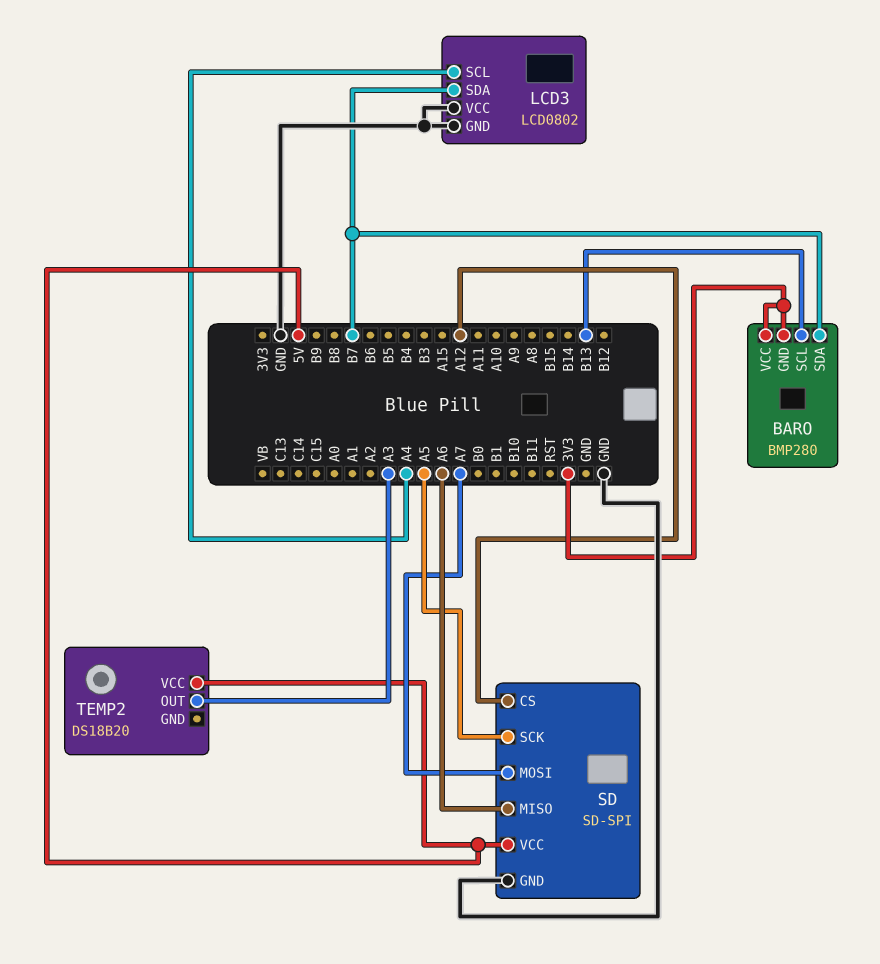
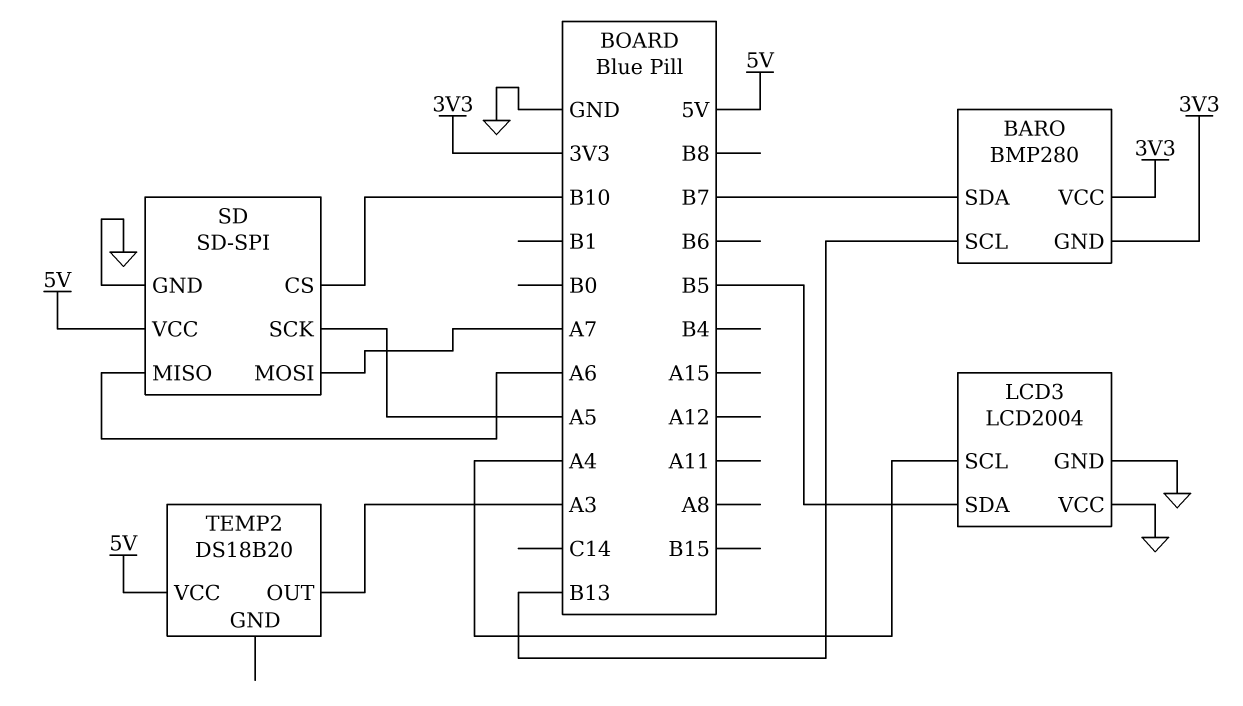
LCD3: LCD0802 -> LCD2004
LCD3 pin SDA: B7 -> B5
SD pin CS: A12 -> B10

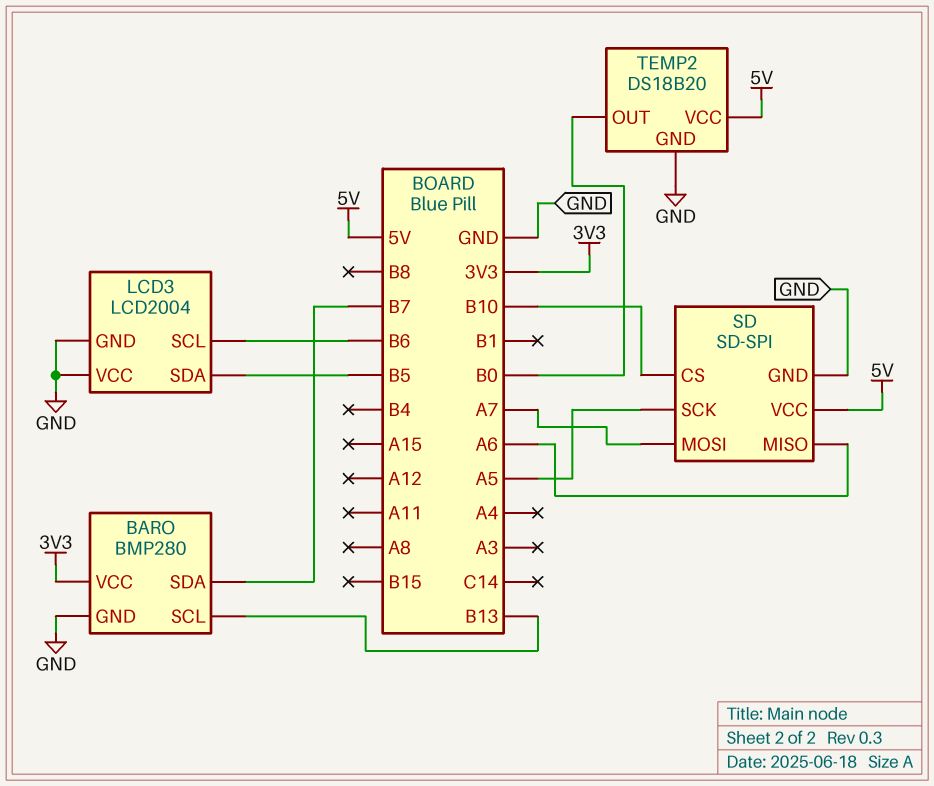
BARO pin GND: 3V3 -> GND
LCD3 pin SCL: A4 -> B6
TEMP2 pin GND: none -> GND
TEMP2 pin OUT: A3 -> B0

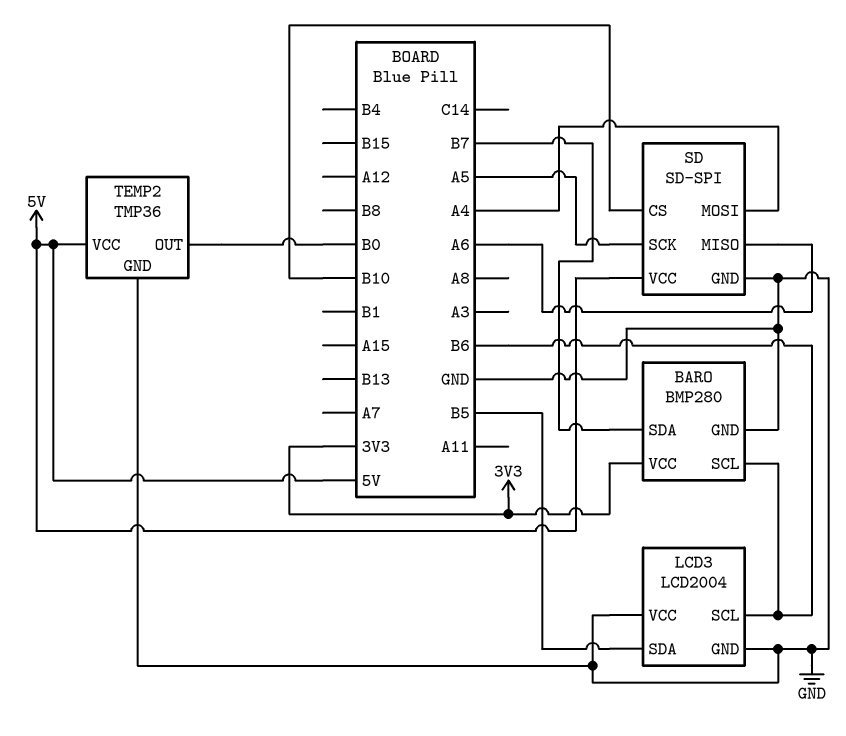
BARO pin SCL: B13 -> B6
SD pin MOSI: A7 -> A4
TEMP2: DS18B20 -> TMP36

